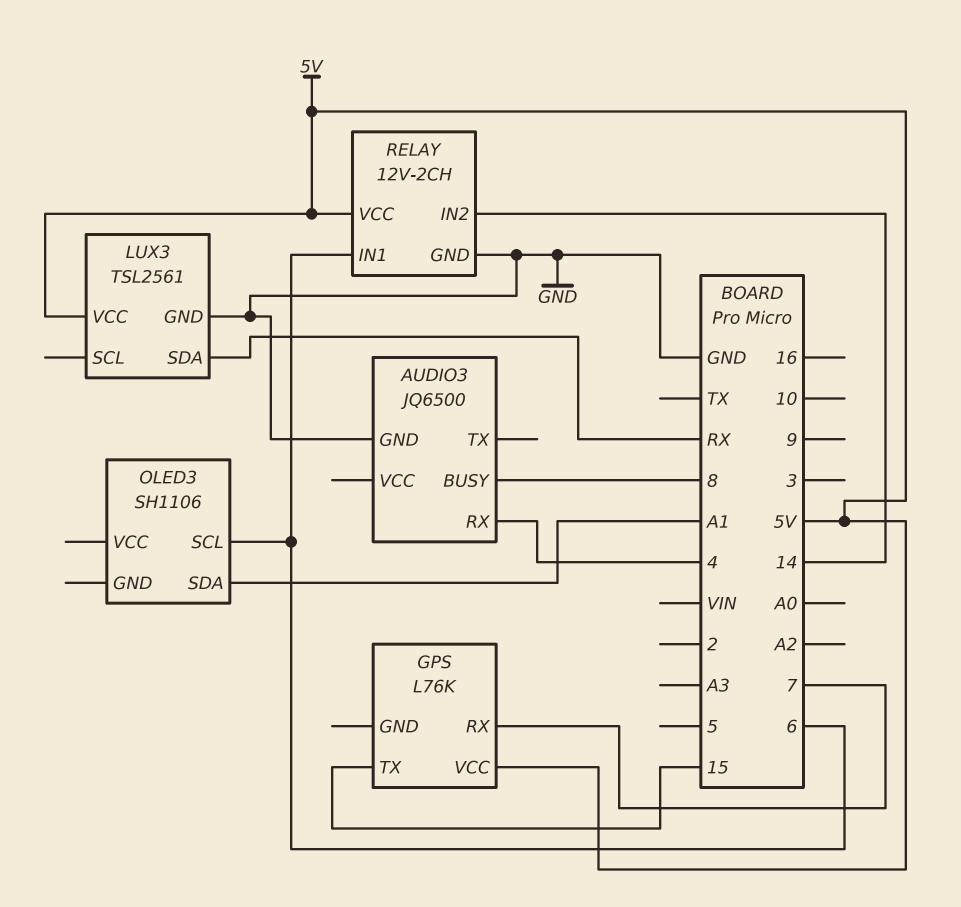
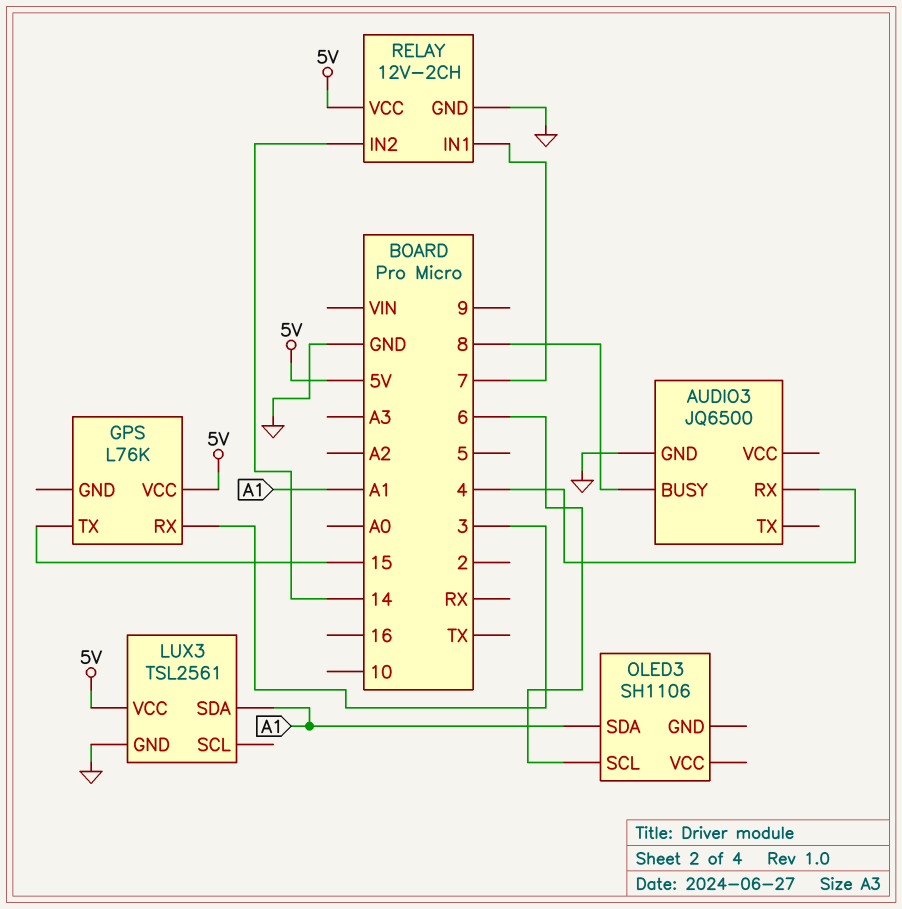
GPS pin RX: 7 -> 3
LUX3 pin SDA: RX -> A1
RELAY pin IN1: 6 -> 7

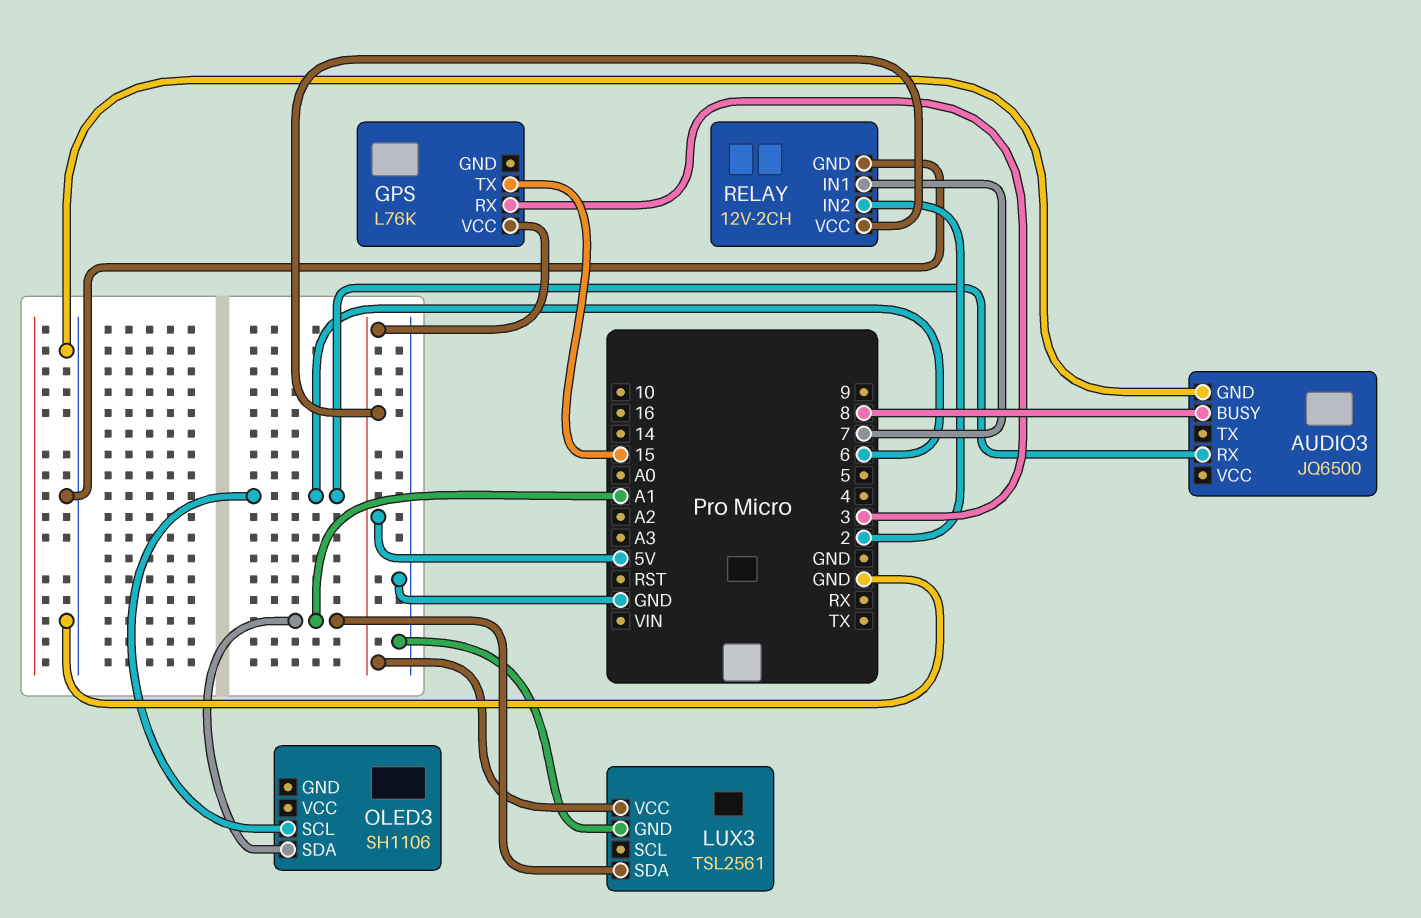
AUDIO3 pin RX: 4 -> 6
RELAY pin IN2: 14 -> 2

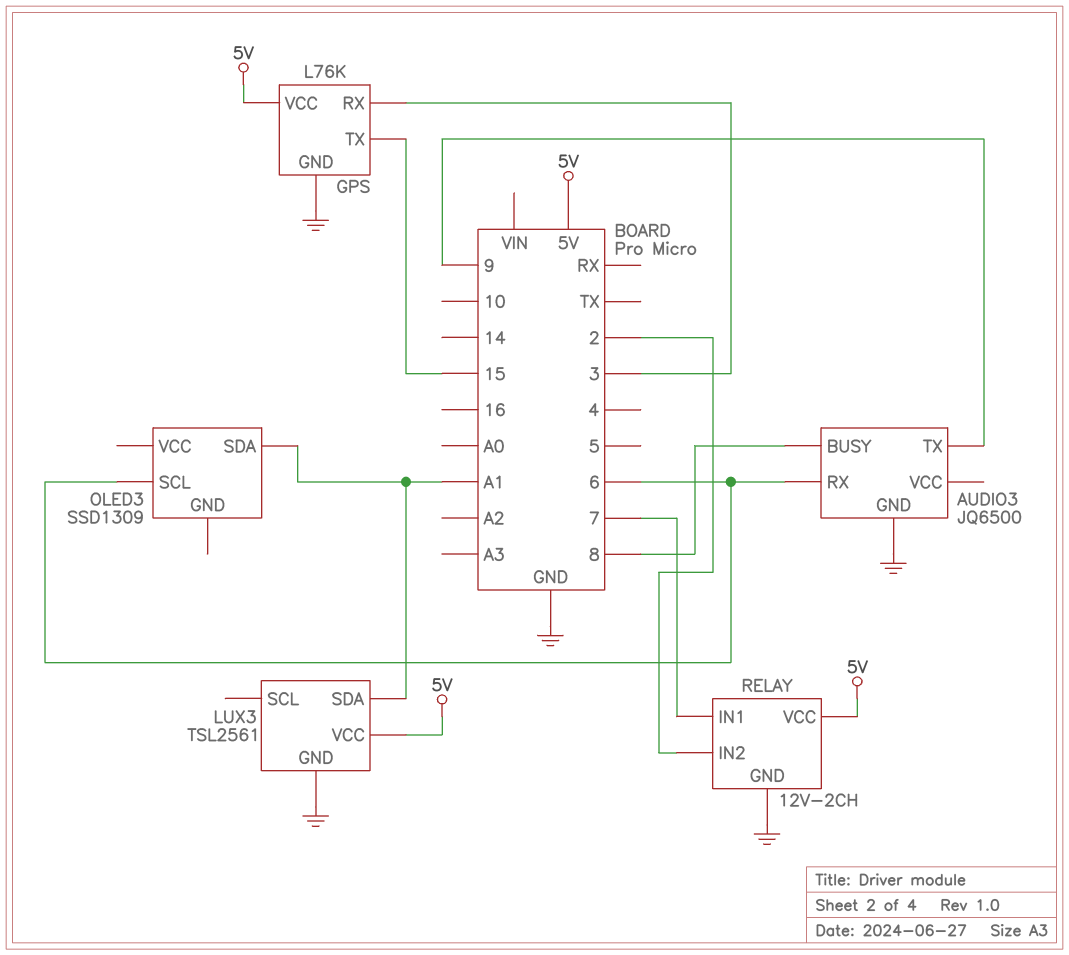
AUDIO3 pin TX: none -> 9
GPS pin GND: none -> GND
OLED3: SH1106 -> SSD1309

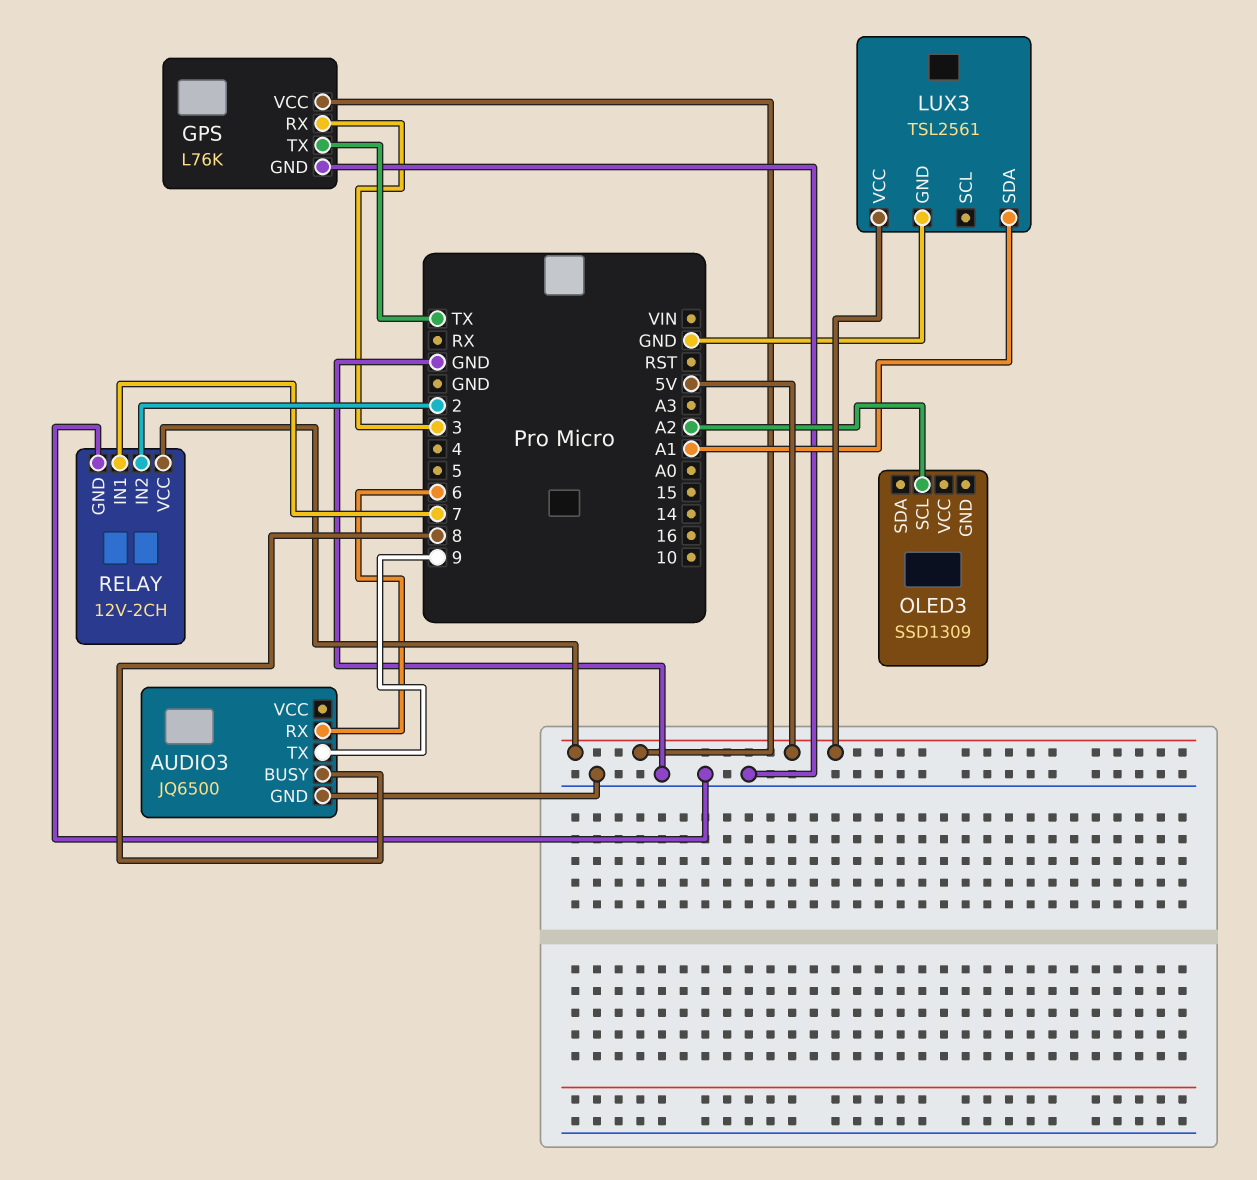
GPS pin TX: 15 -> TX
OLED3 pin SCL: 6 -> A2
OLED3 pin SDA: A1 -> none

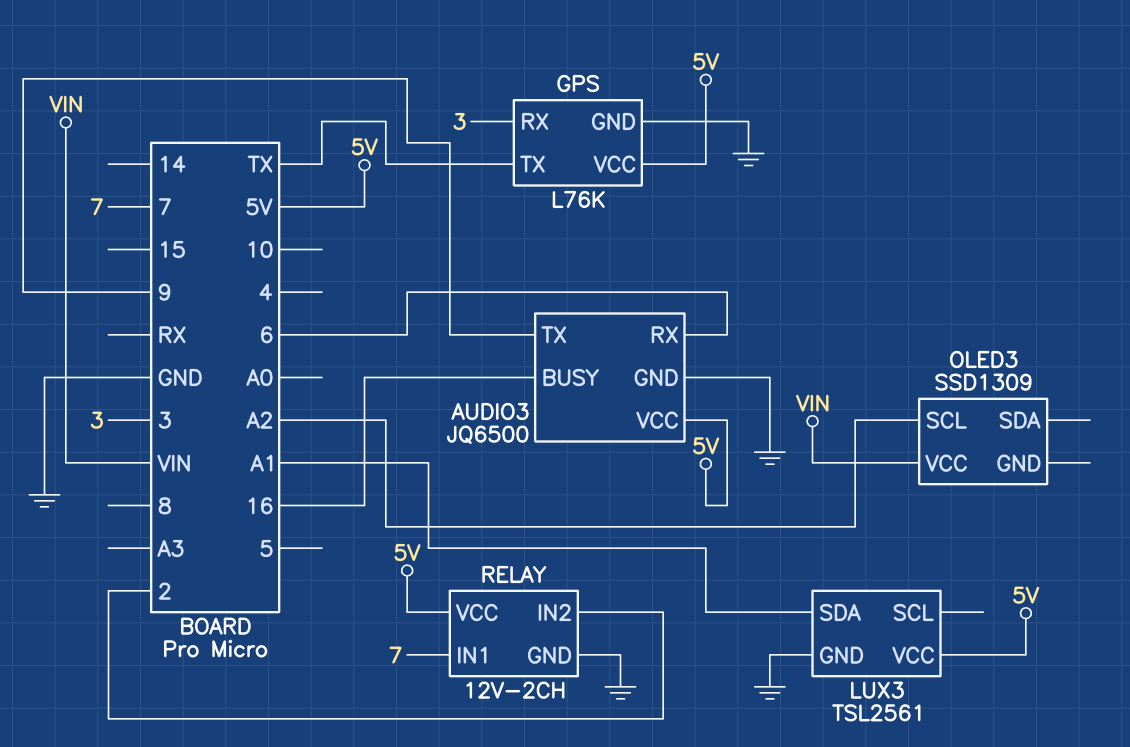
AUDIO3 pin BUSY: 8 -> 16
AUDIO3 pin VCC: none -> 5V
OLED3 pin VCC: none -> VIN

